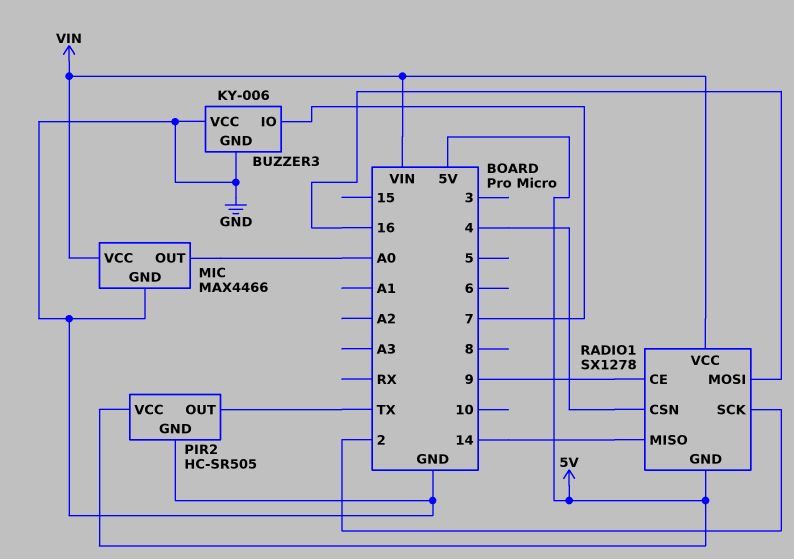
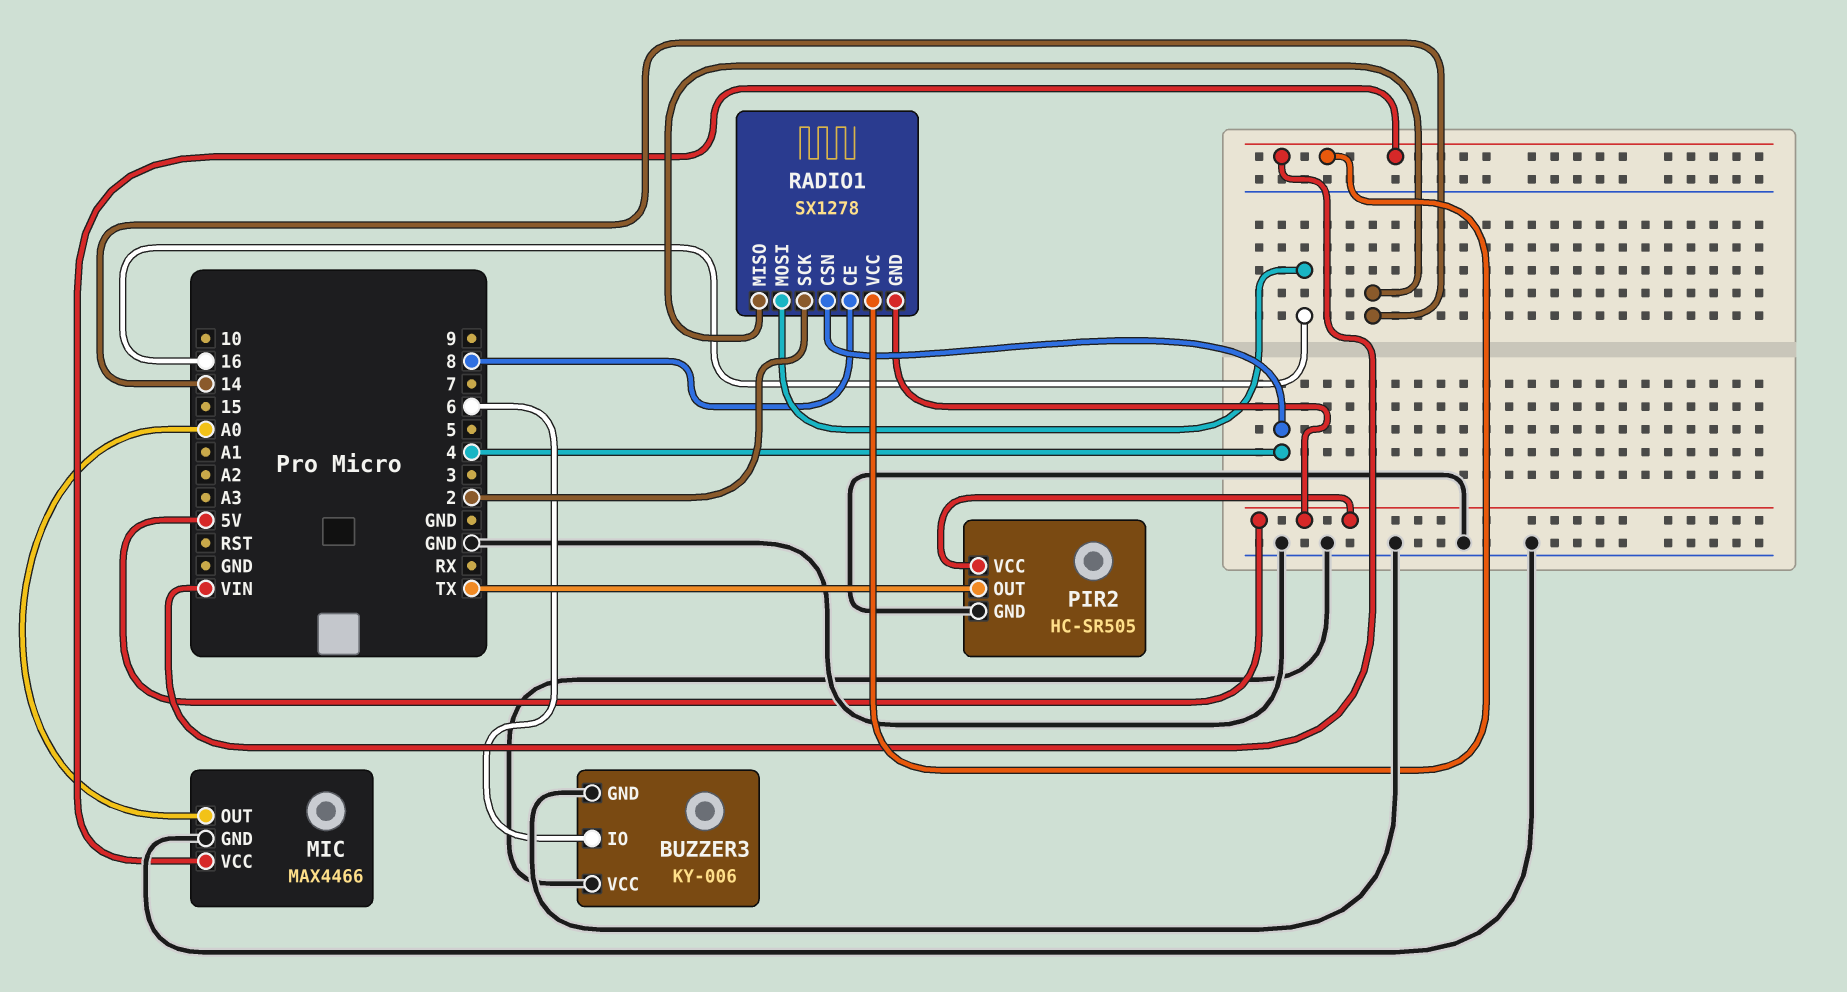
BUZZER3 pin IO: 7 -> 6
RADIO1 pin CE: 9 -> 8

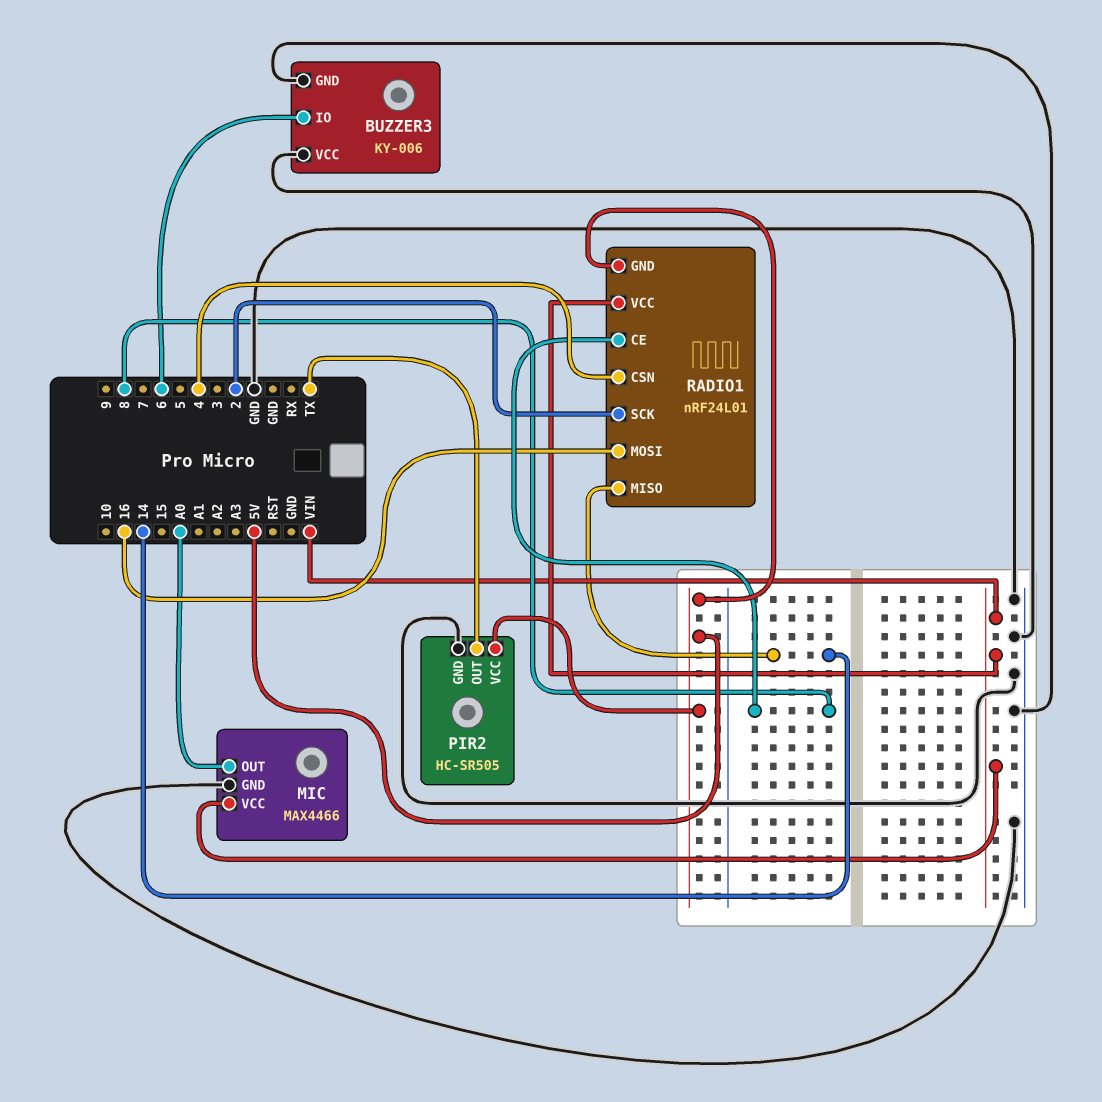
RADIO1: SX1278 -> nRF24L01

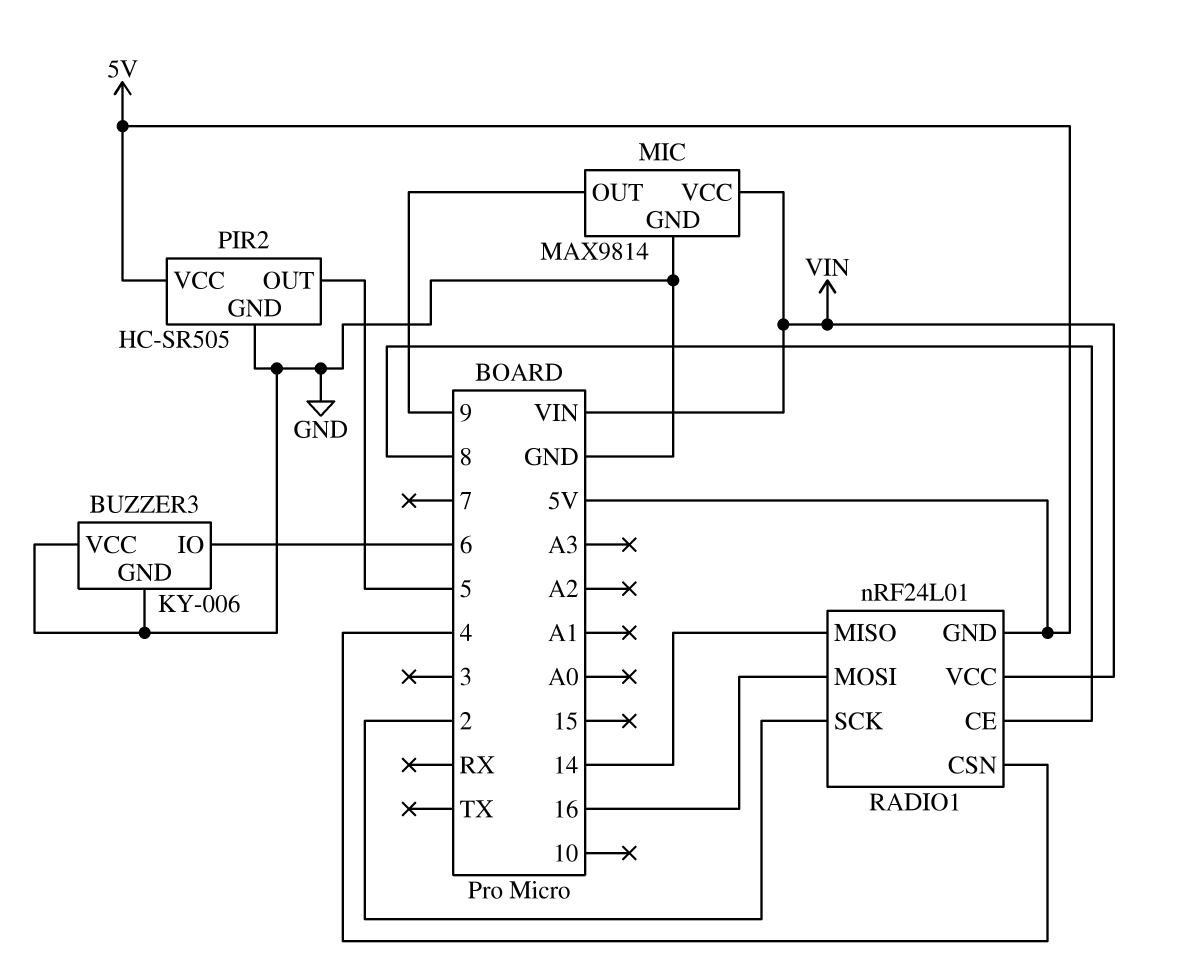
MIC: MAX4466 -> MAX9814
MIC pin OUT: A0 -> 9
PIR2 pin OUT: TX -> 5

